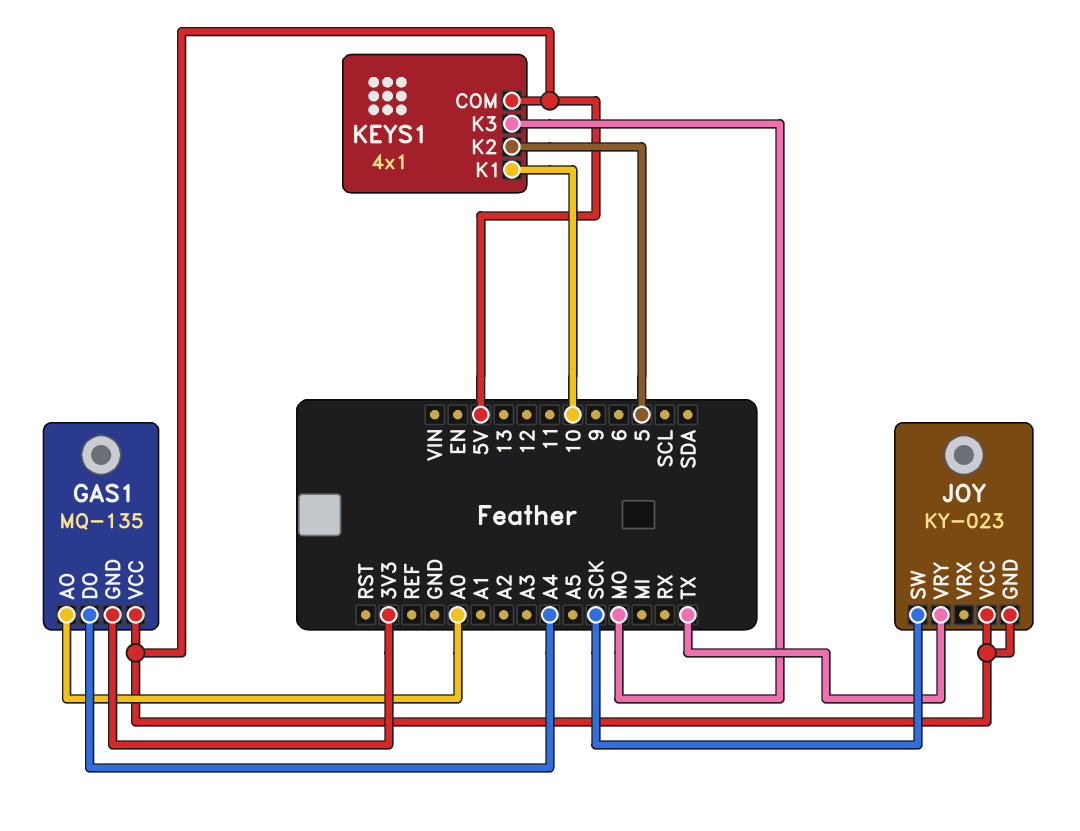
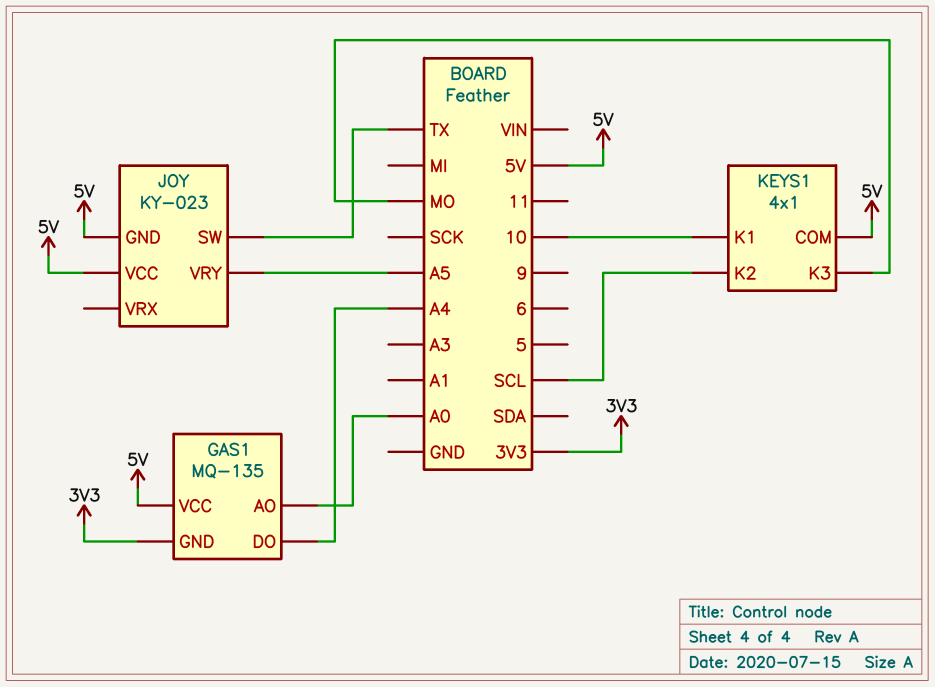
JOY pin SW: SCK -> TX
JOY pin VRY: TX -> A5
KEYS1 pin K2: 5 -> SCL

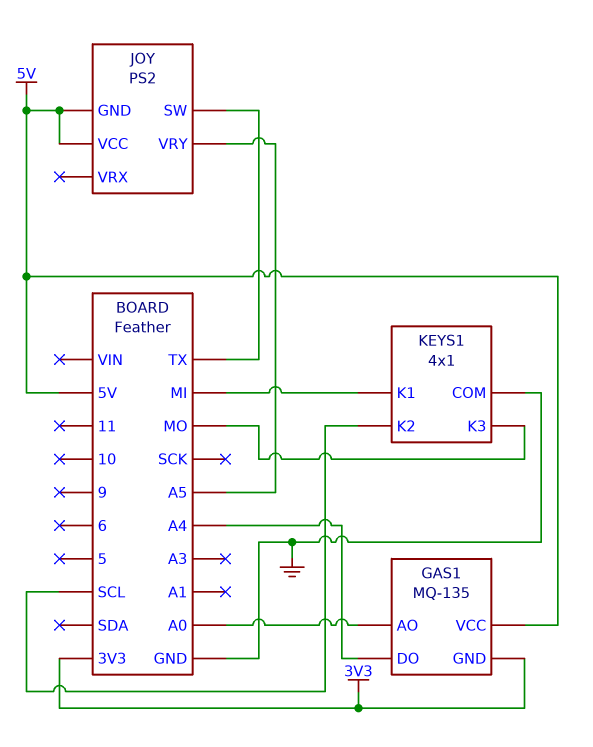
JOY: KY-023 -> PS2
KEYS1 pin COM: 5V -> GND
KEYS1 pin K1: 10 -> MI

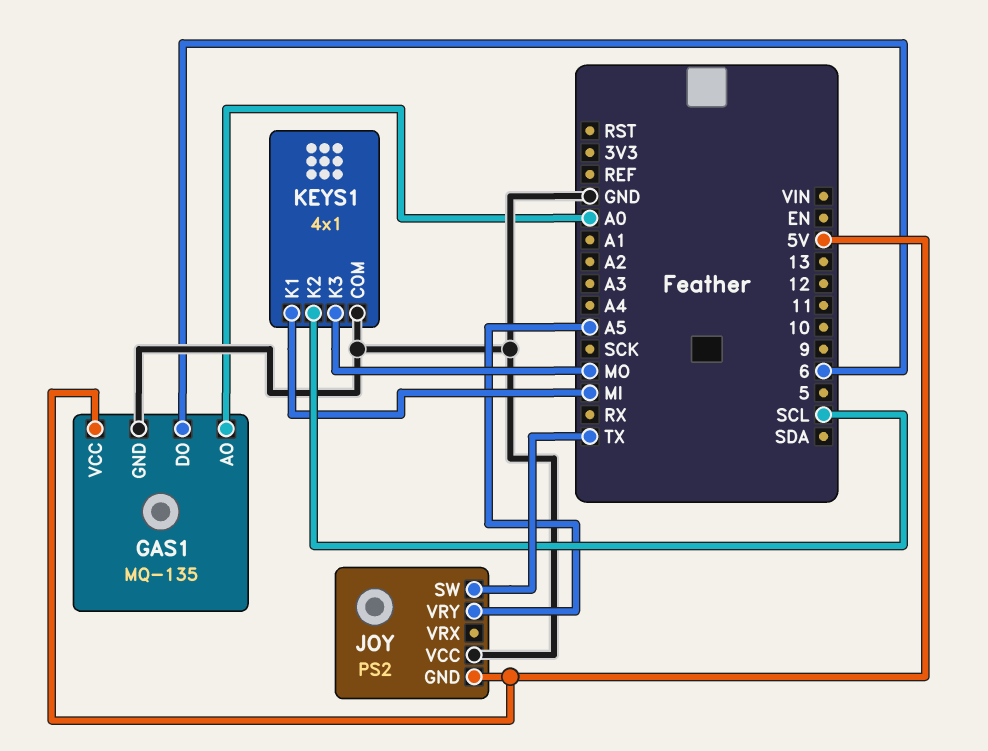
GAS1 pin DO: A4 -> 6
GAS1 pin GND: 3V3 -> GND
JOY pin VCC: 5V -> GND

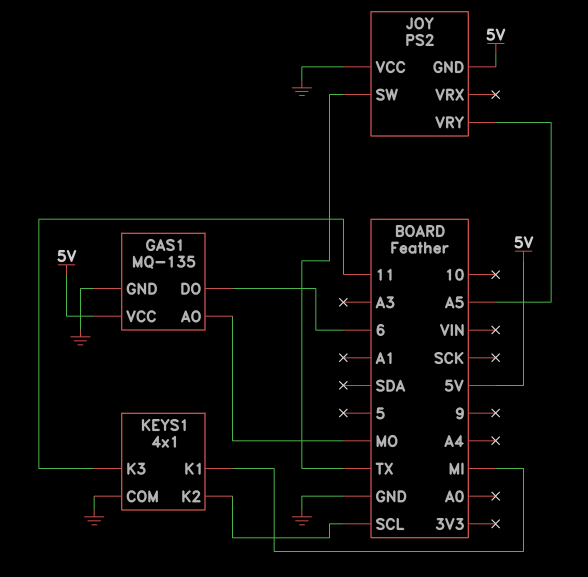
GAS1 pin AO: A0 -> MO
KEYS1 pin K3: MO -> 11

